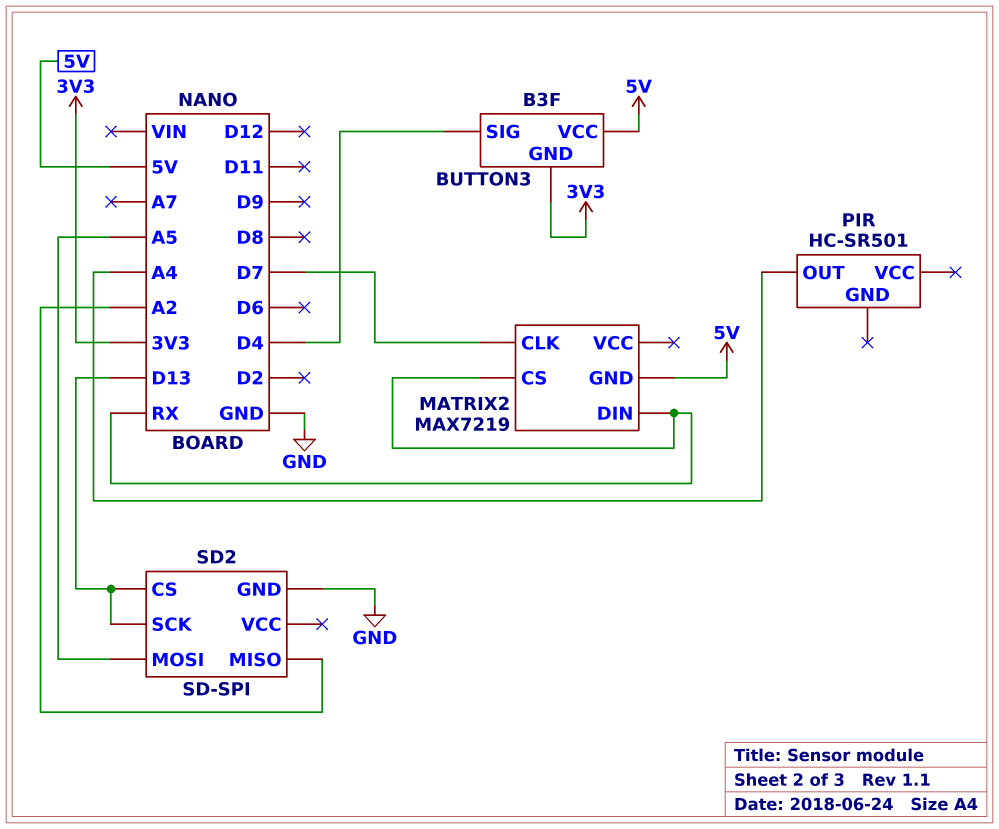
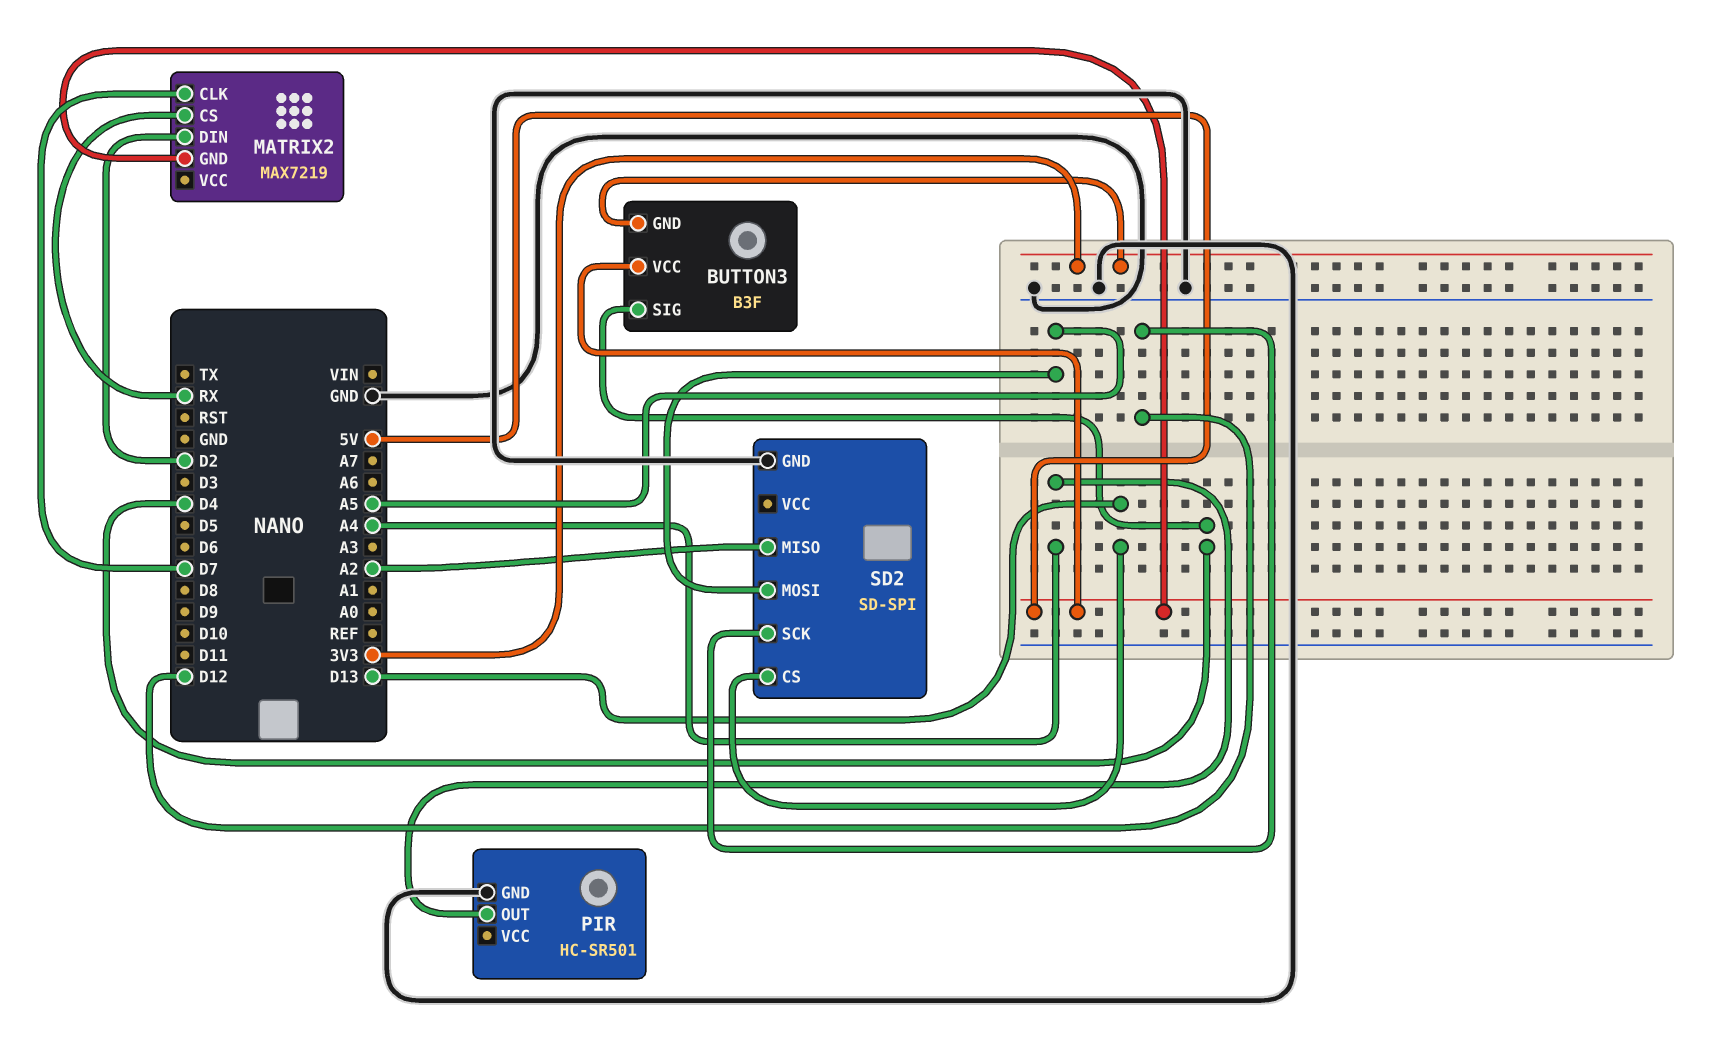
MATRIX2 pin DIN: RX -> D2
PIR pin GND: none -> GND
SD2 pin SCK: D13 -> D12

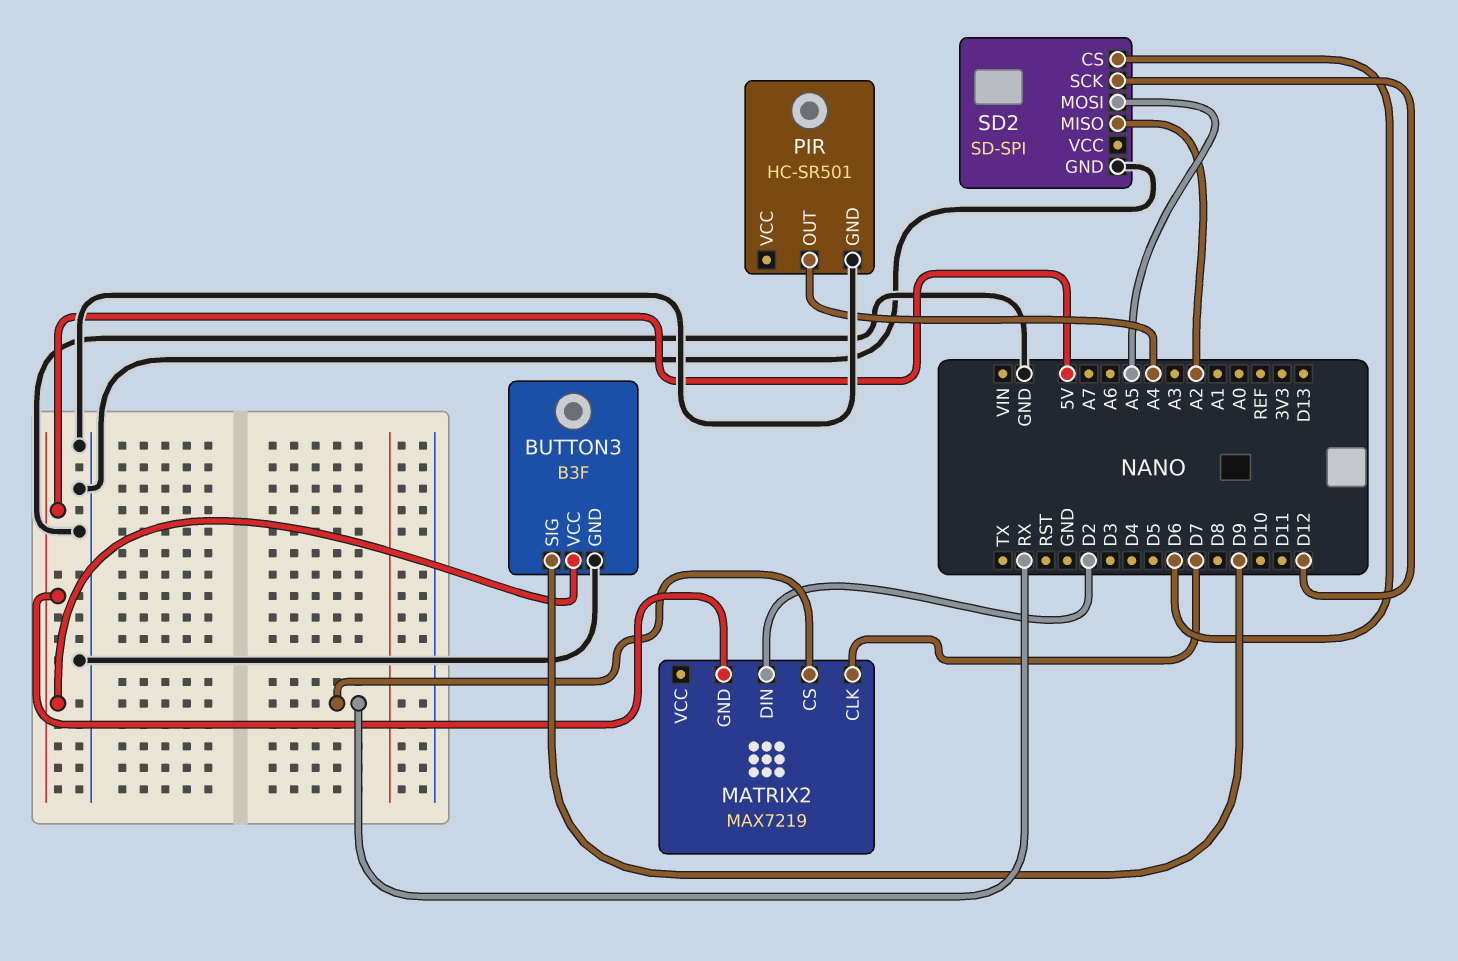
BUTTON3 pin GND: 3V3 -> GND
BUTTON3 pin SIG: D4 -> D9
SD2 pin CS: D13 -> D6

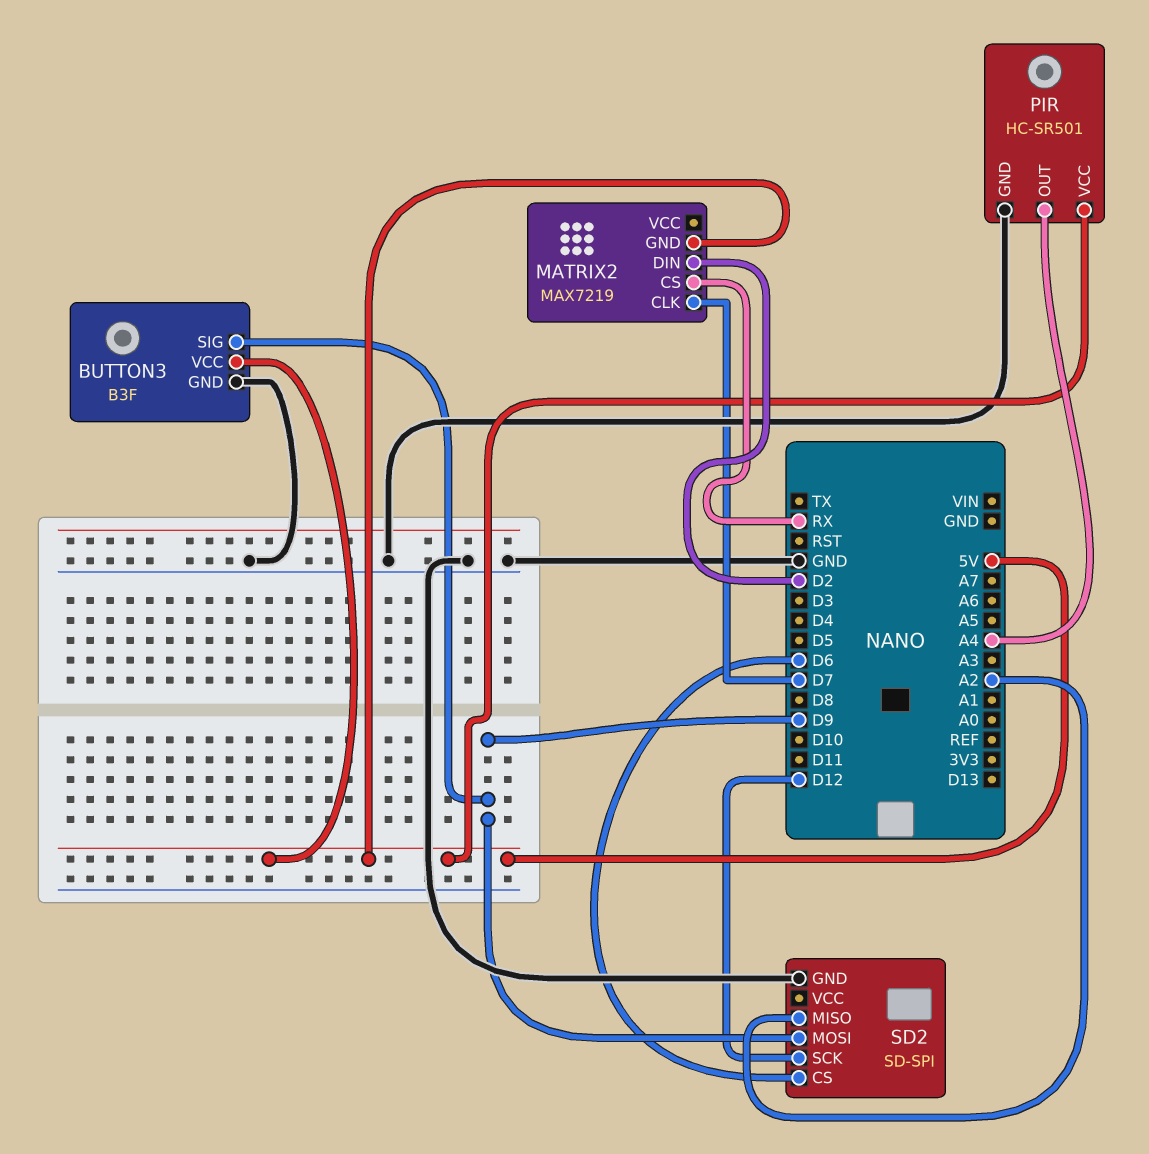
PIR pin VCC: none -> 5V
SD2 pin MOSI: A5 -> D9

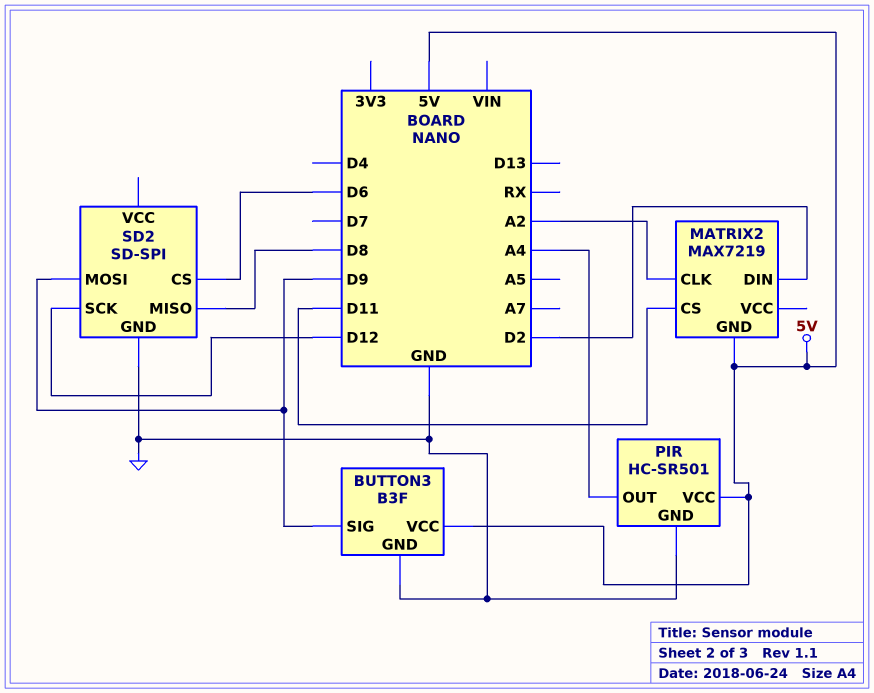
MATRIX2 pin CLK: D7 -> A2
MATRIX2 pin CS: RX -> D11
SD2 pin MISO: A2 -> D8

